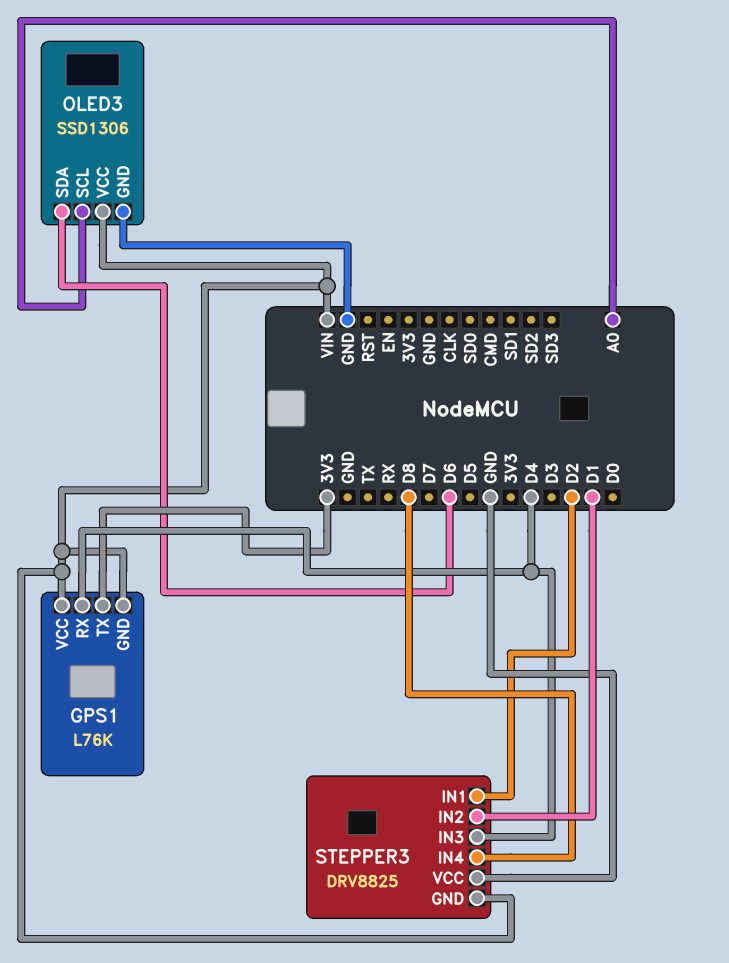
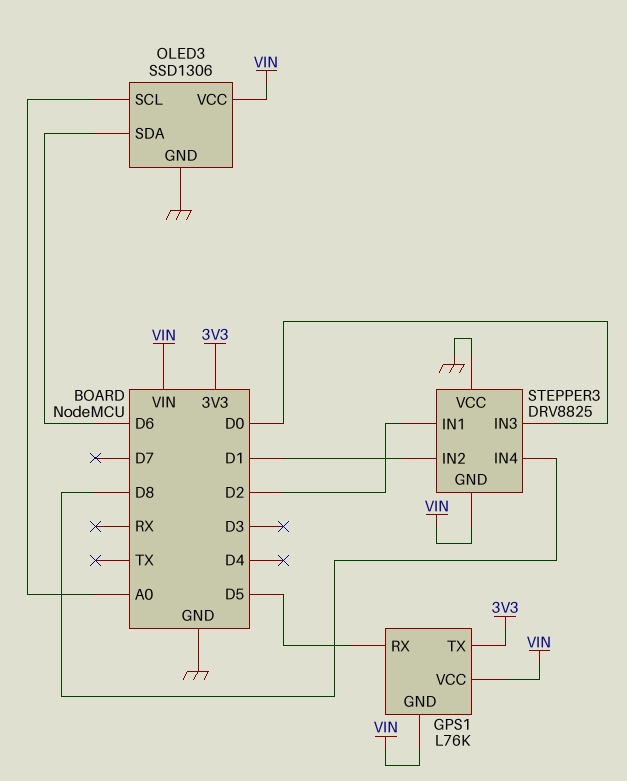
GPS1 pin RX: D4 -> D5
STEPPER3 pin IN3: D4 -> D0

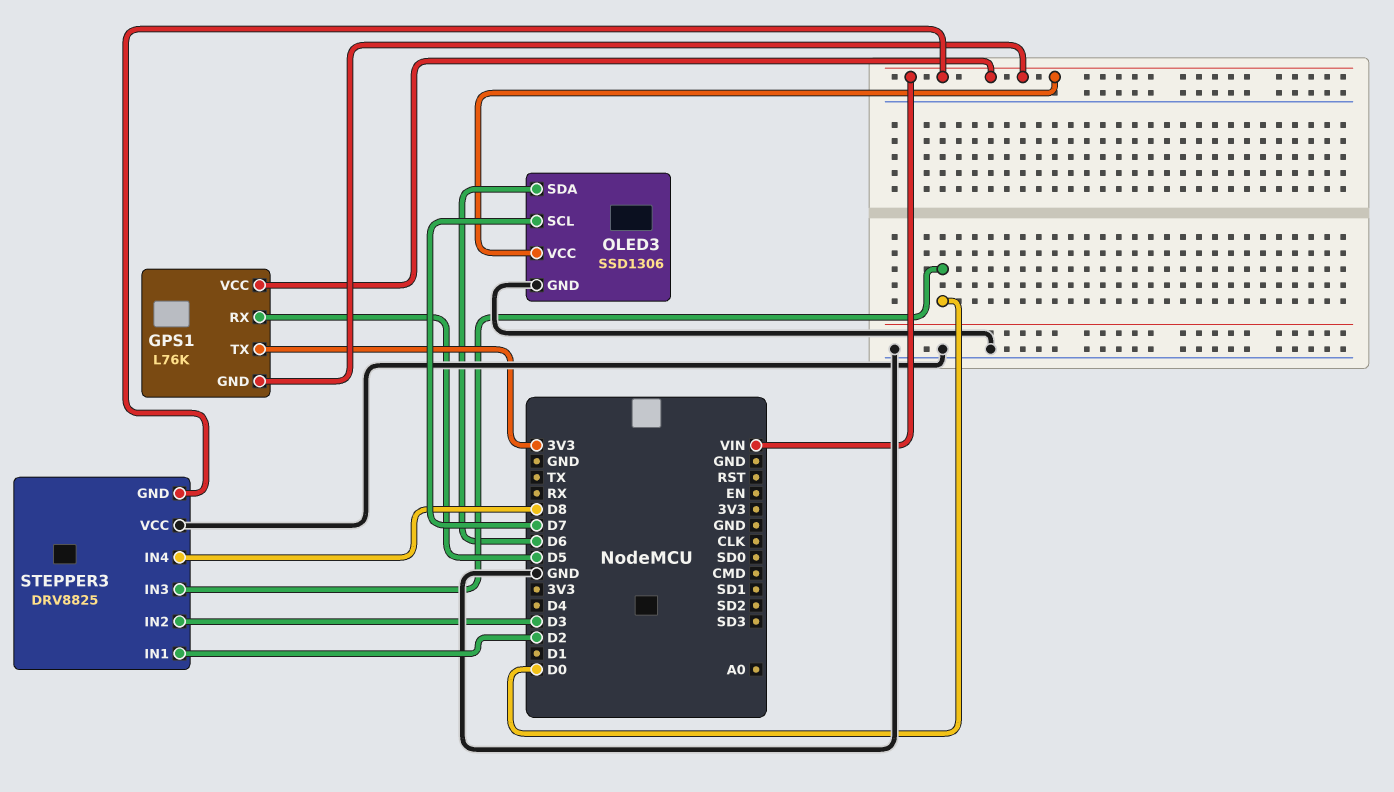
OLED3 pin SCL: A0 -> D7
STEPPER3 pin IN2: D1 -> D3

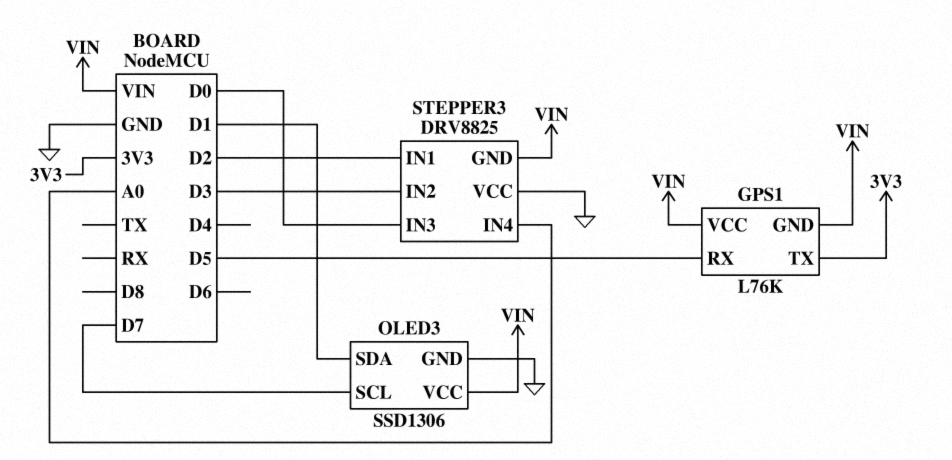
OLED3 pin SDA: D6 -> D1
STEPPER3 pin IN4: D8 -> A0

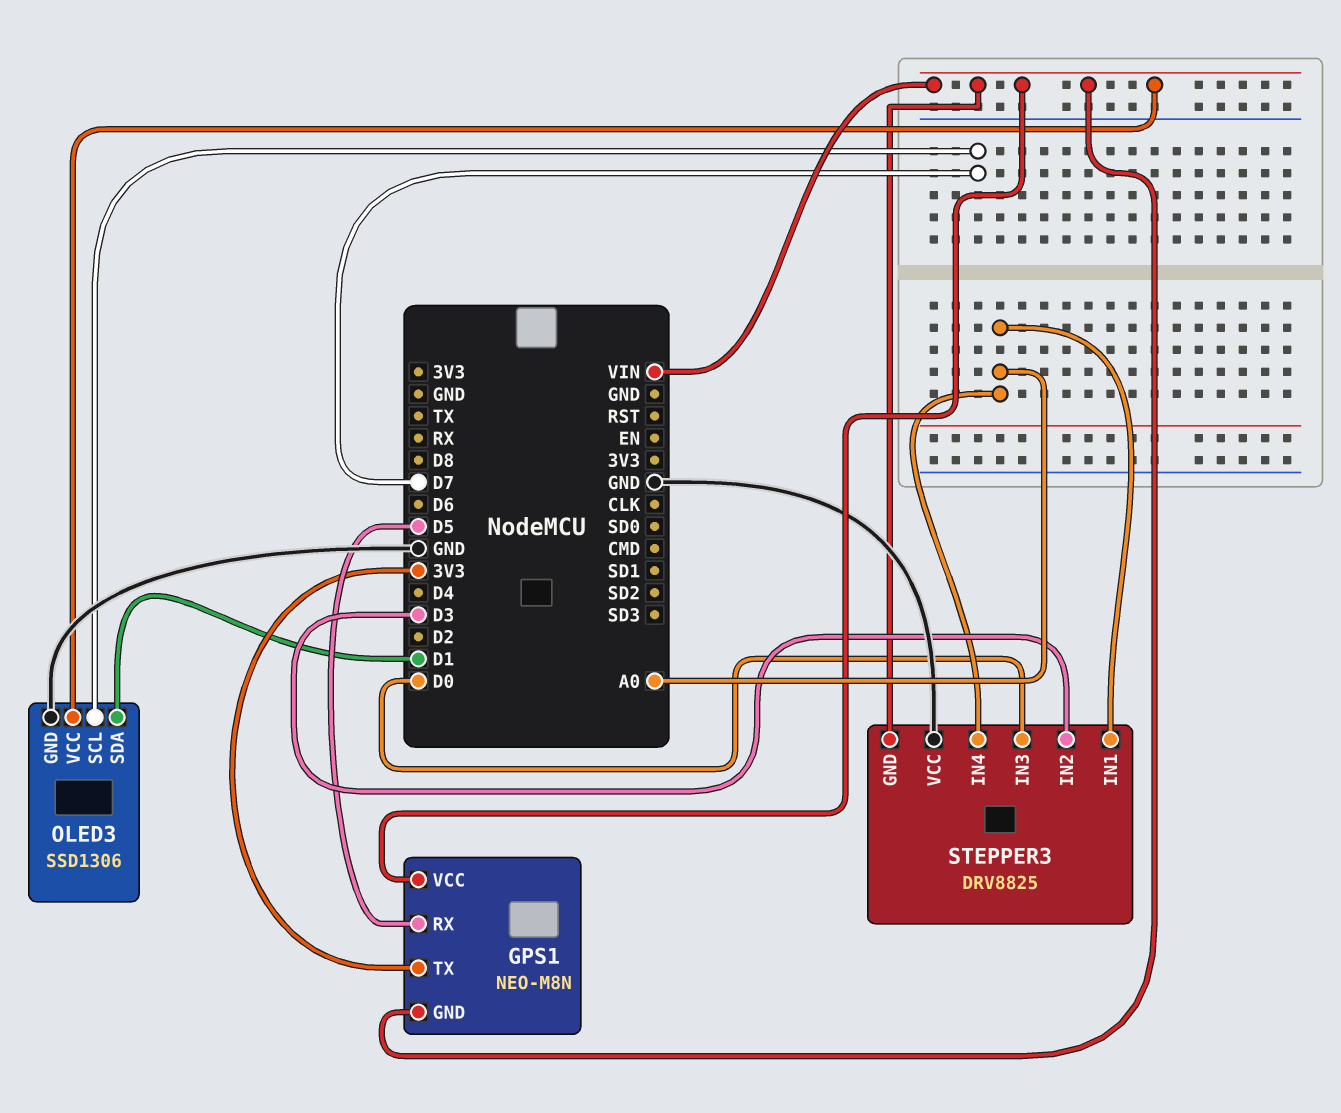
GPS1: L76K -> NEO-M8N
STEPPER3 pin IN1: D2 -> A0

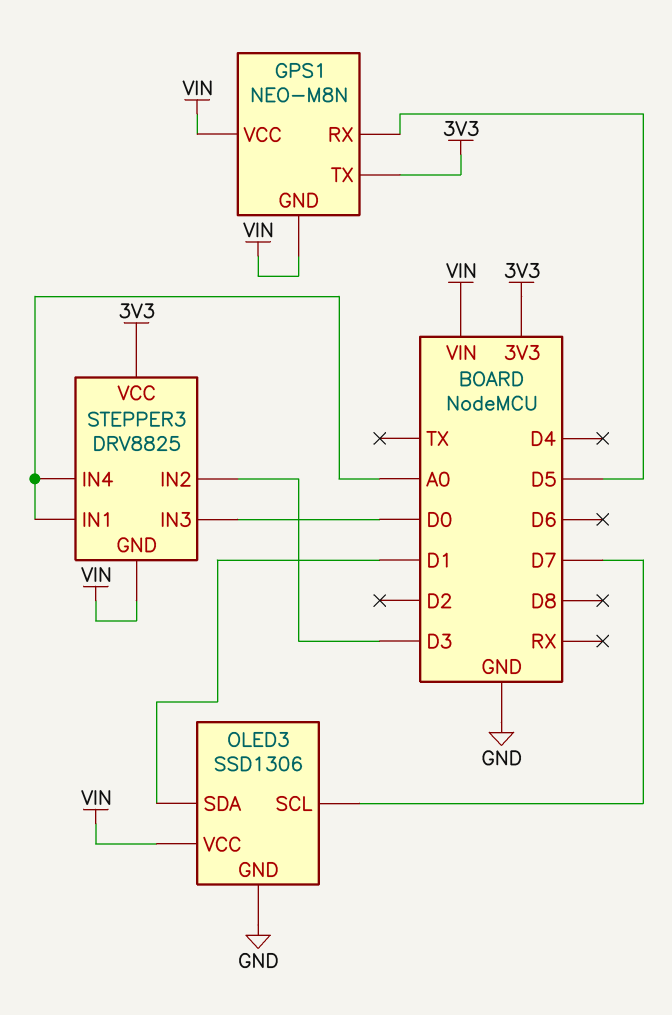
STEPPER3 pin VCC: GND -> 3V3

